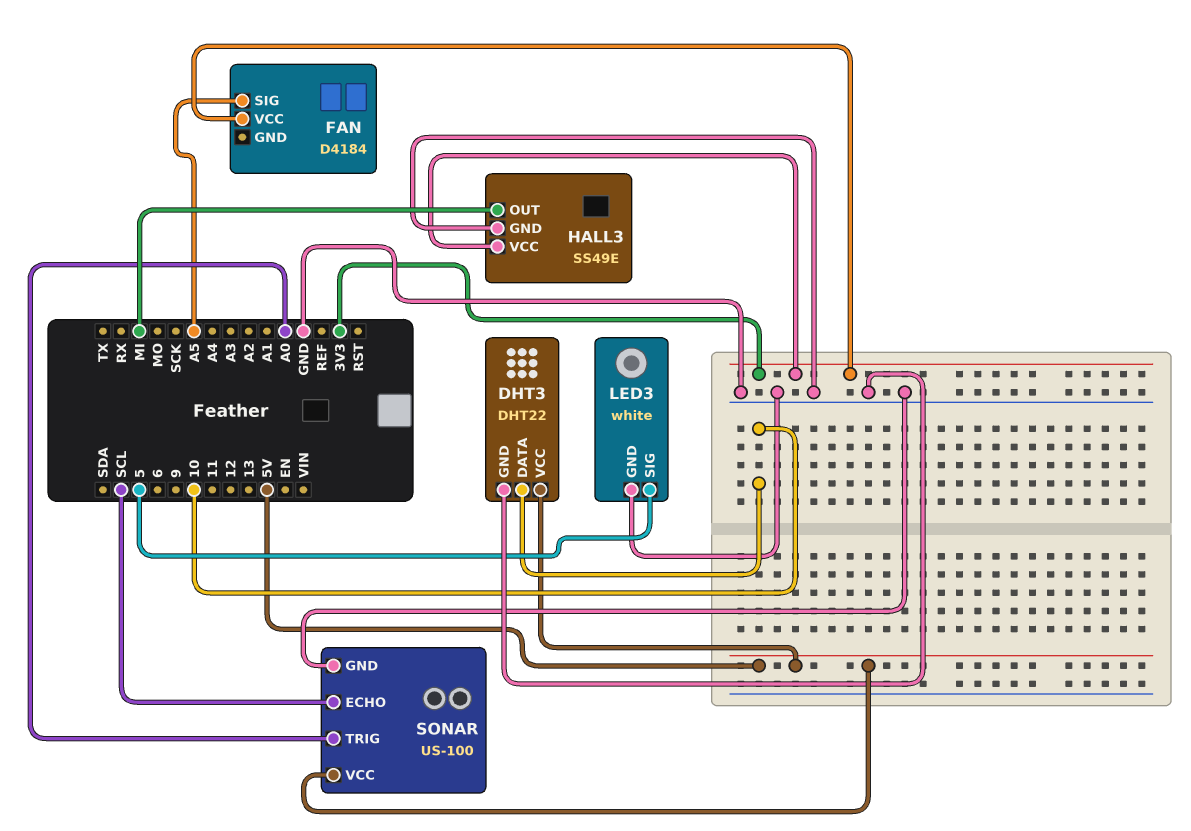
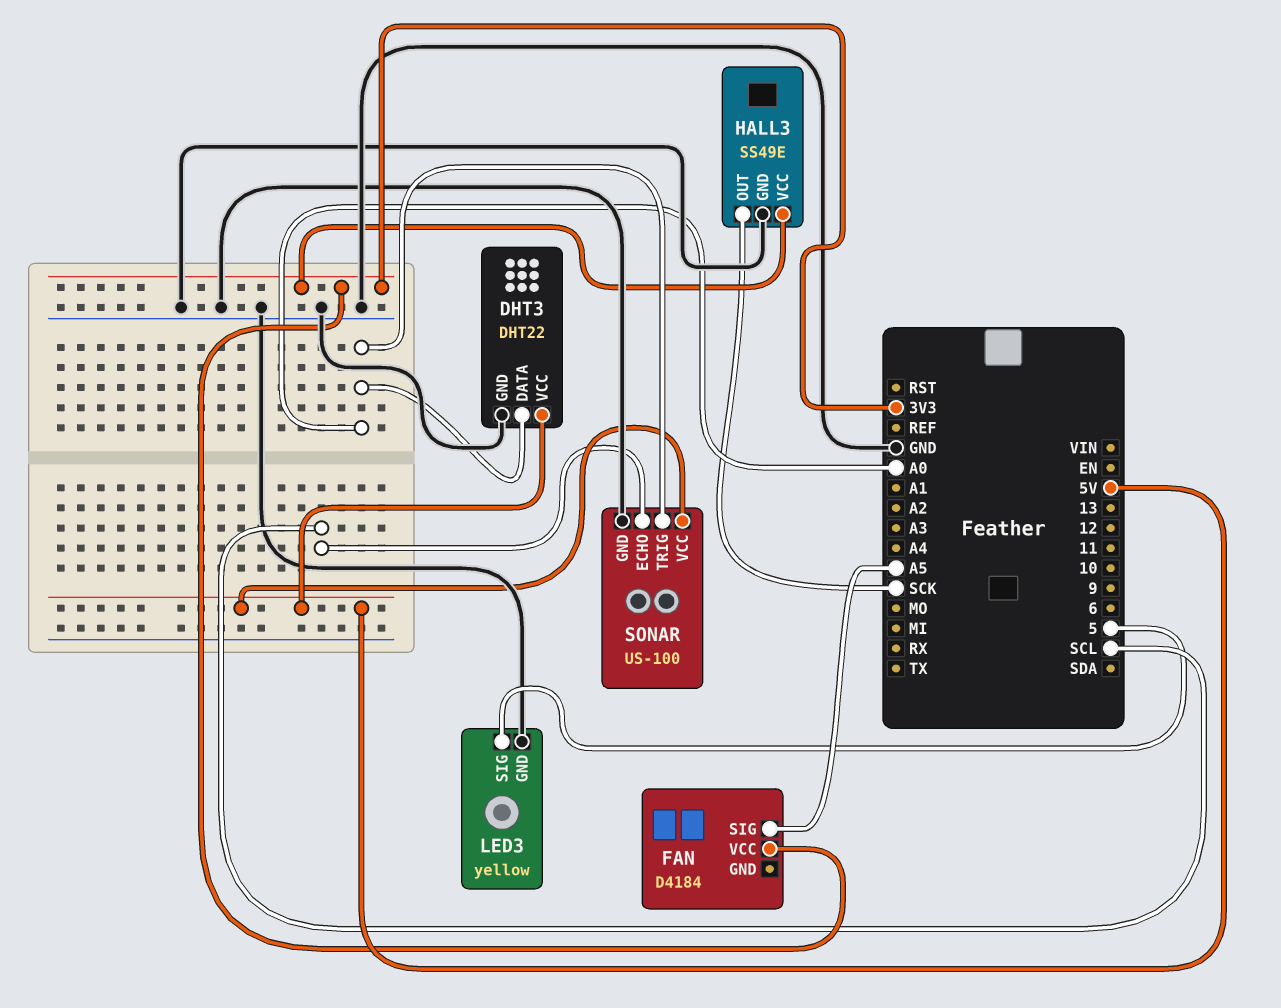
DHT3 pin DATA: 10 -> A0
HALL3 pin OUT: MI -> SCK
LED3: white -> yellow

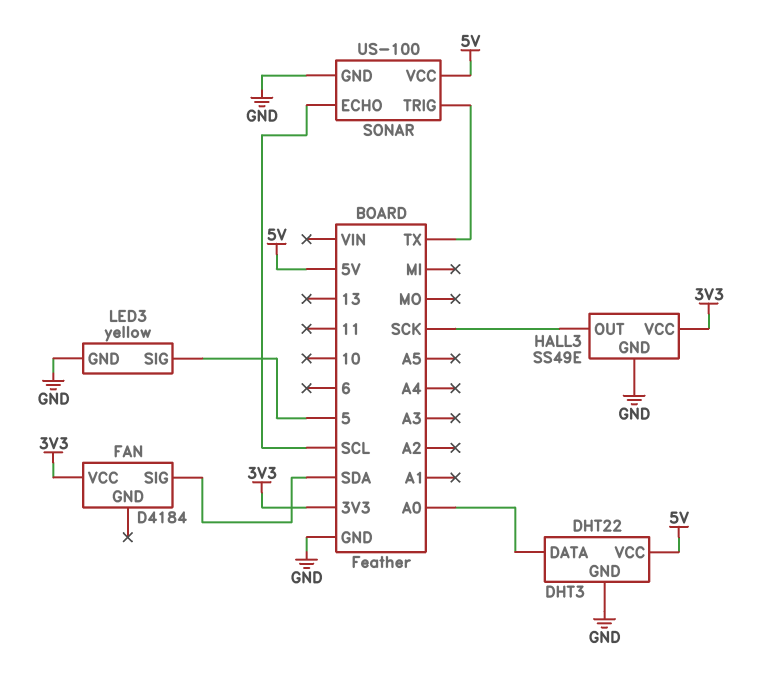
FAN pin SIG: A5 -> SDA
SONAR pin TRIG: A0 -> TX

